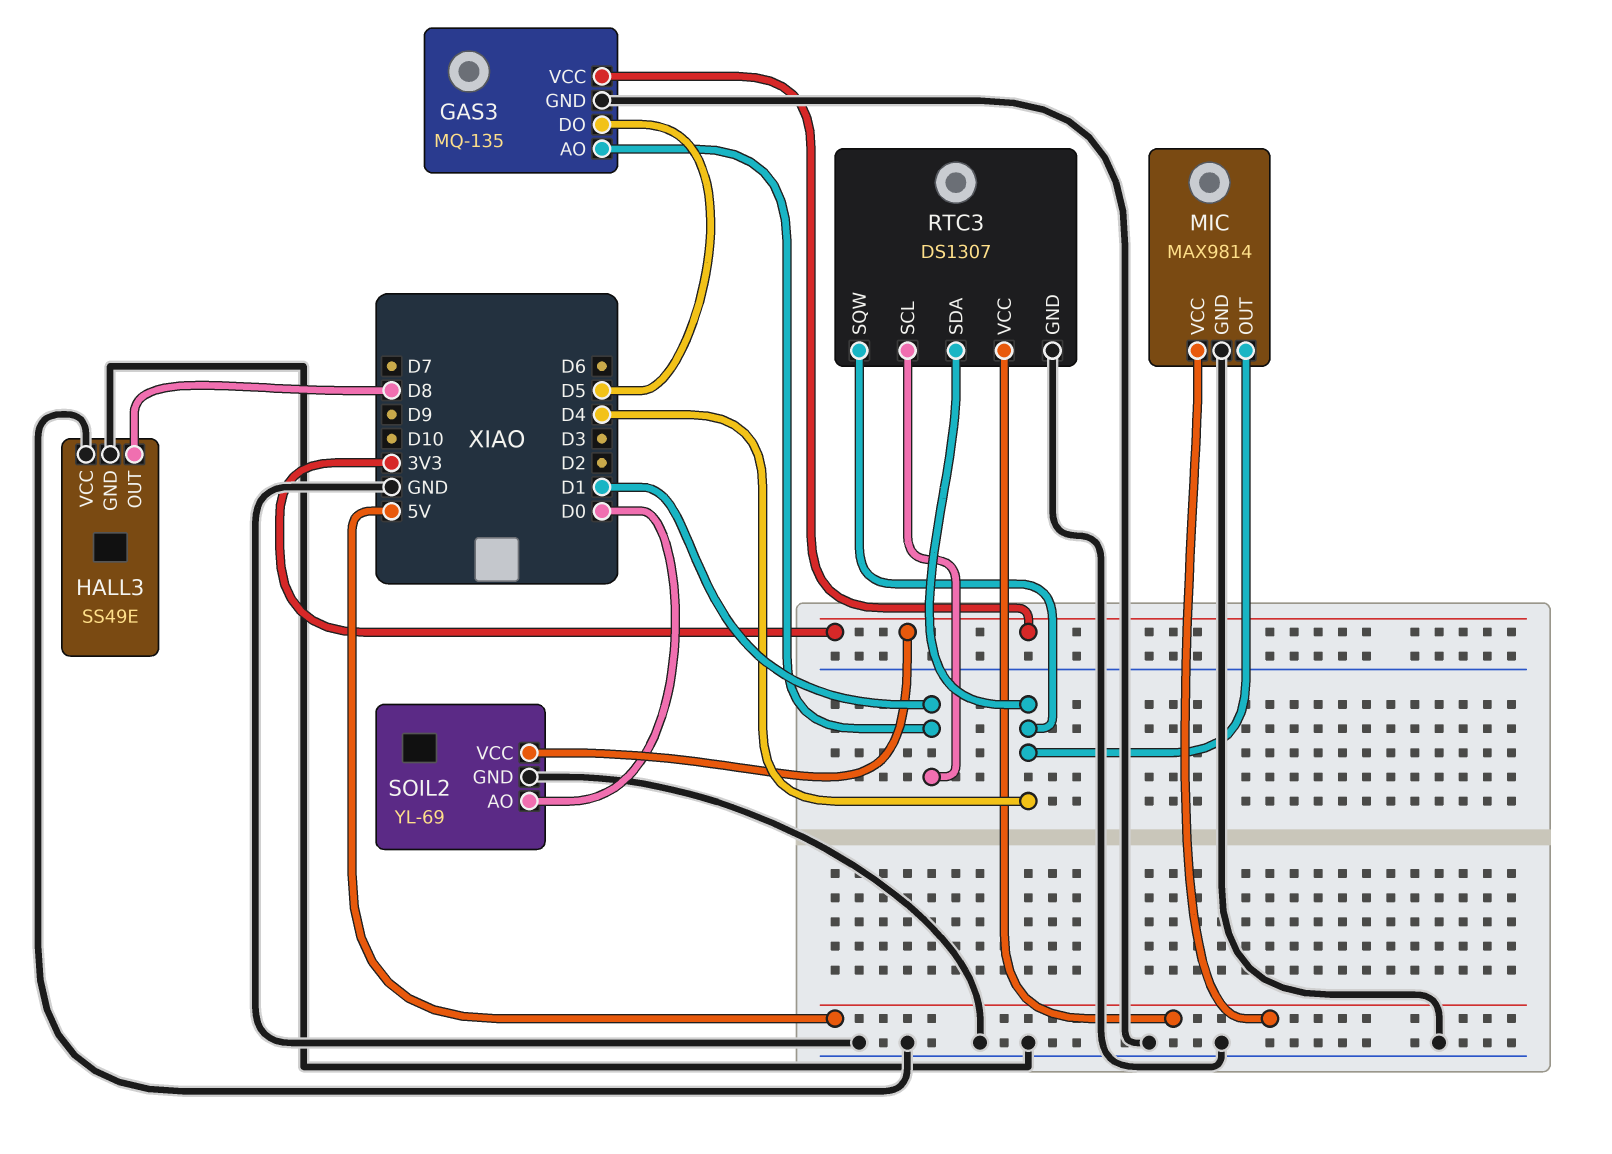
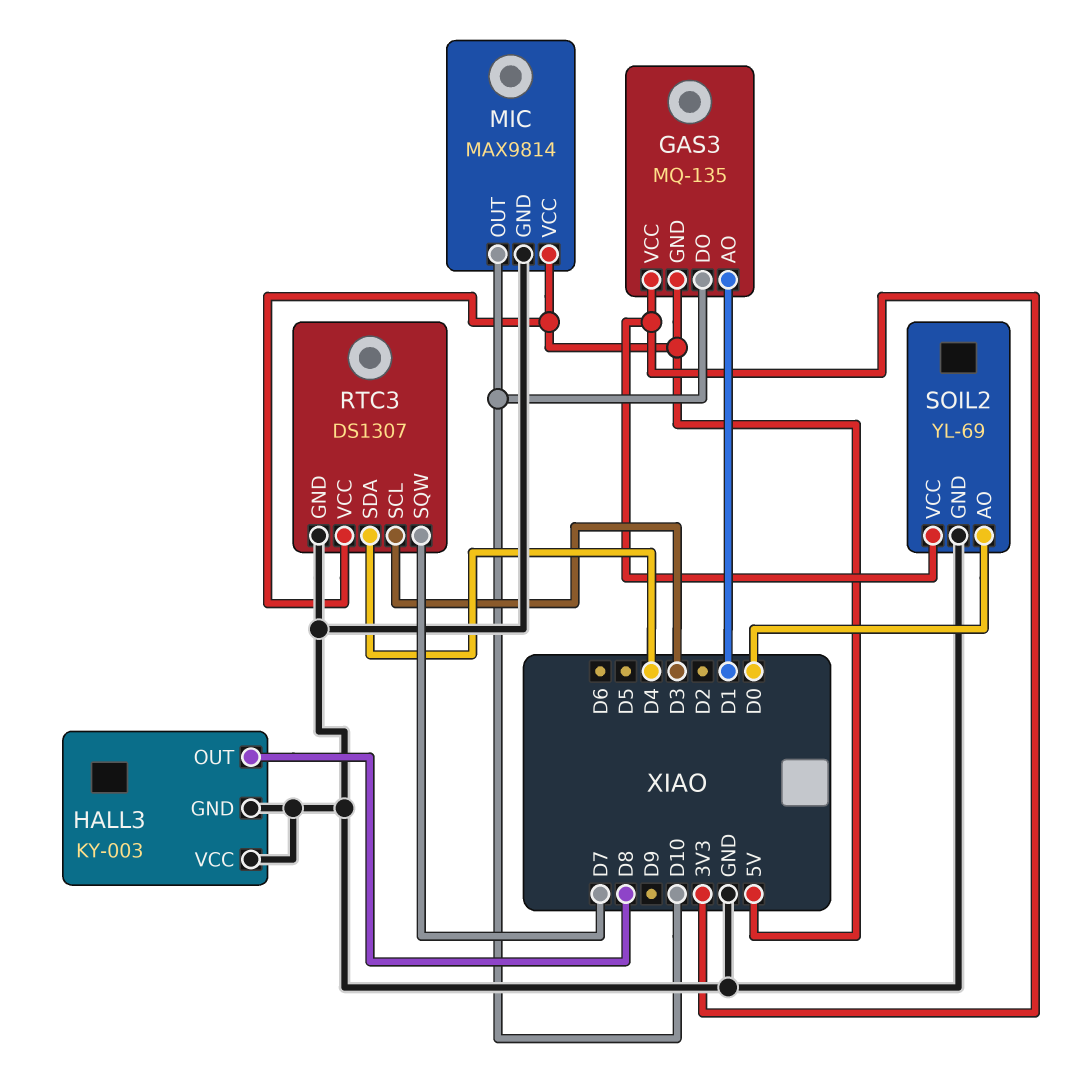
GAS3 pin DO: D5 -> D10
GAS3 pin GND: GND -> 5V
HALL3: SS49E -> KY-003
MIC pin OUT: D4 -> D10
RTC3 pin SCL: D1 -> D3
RTC3 pin SQW: D4 -> D7

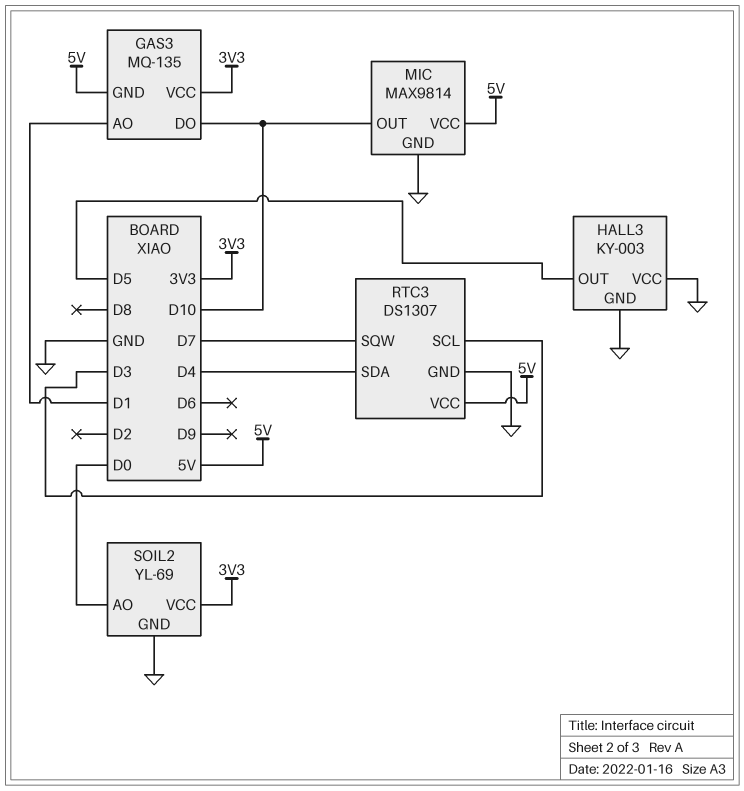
HALL3 pin OUT: D8 -> D5

